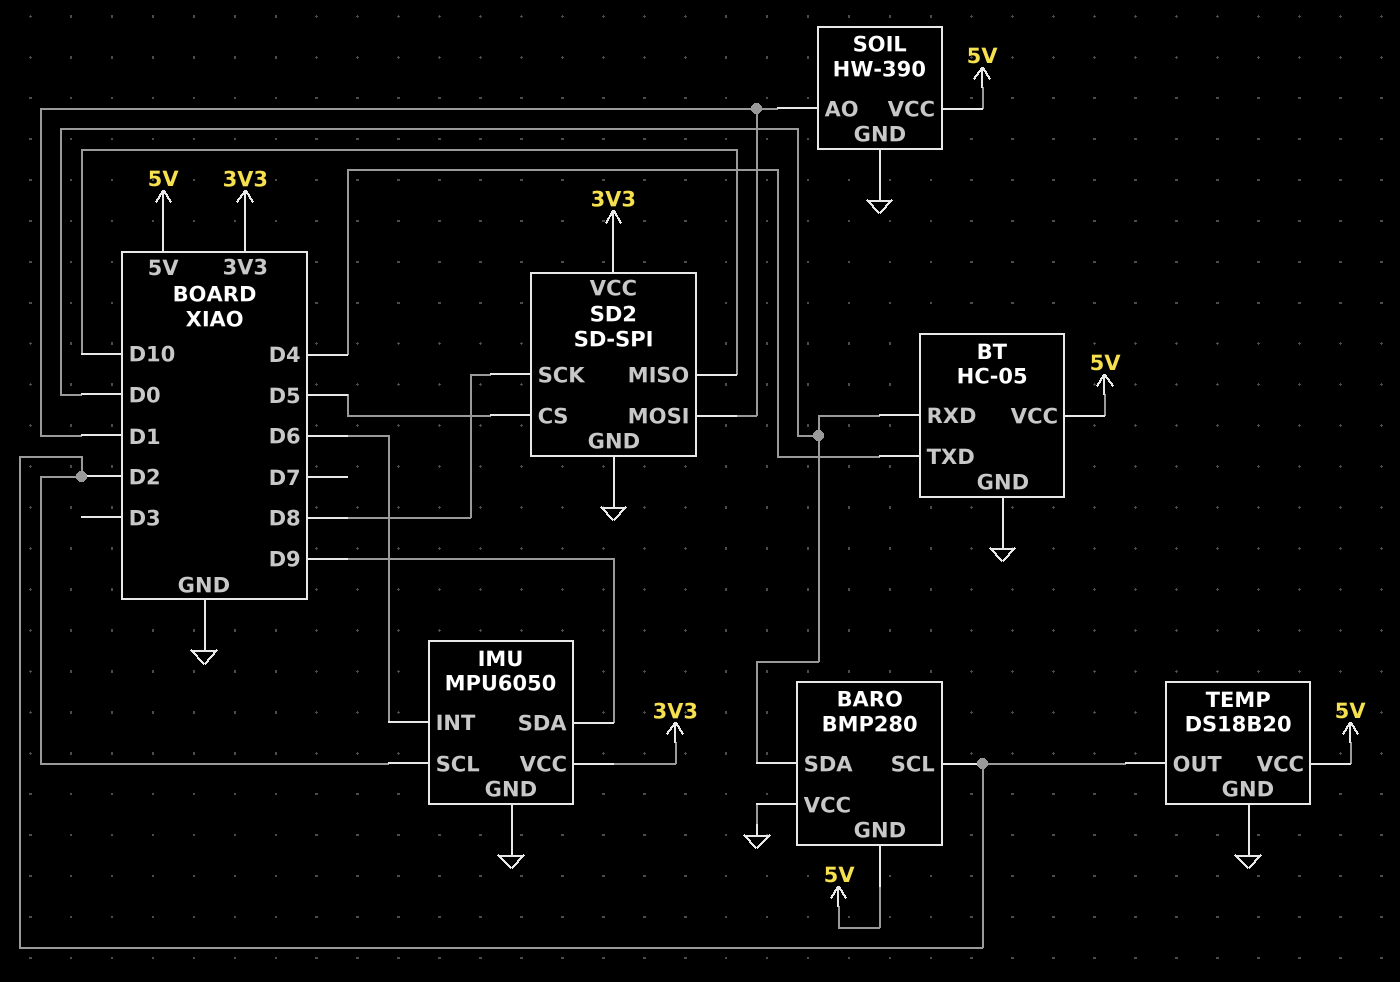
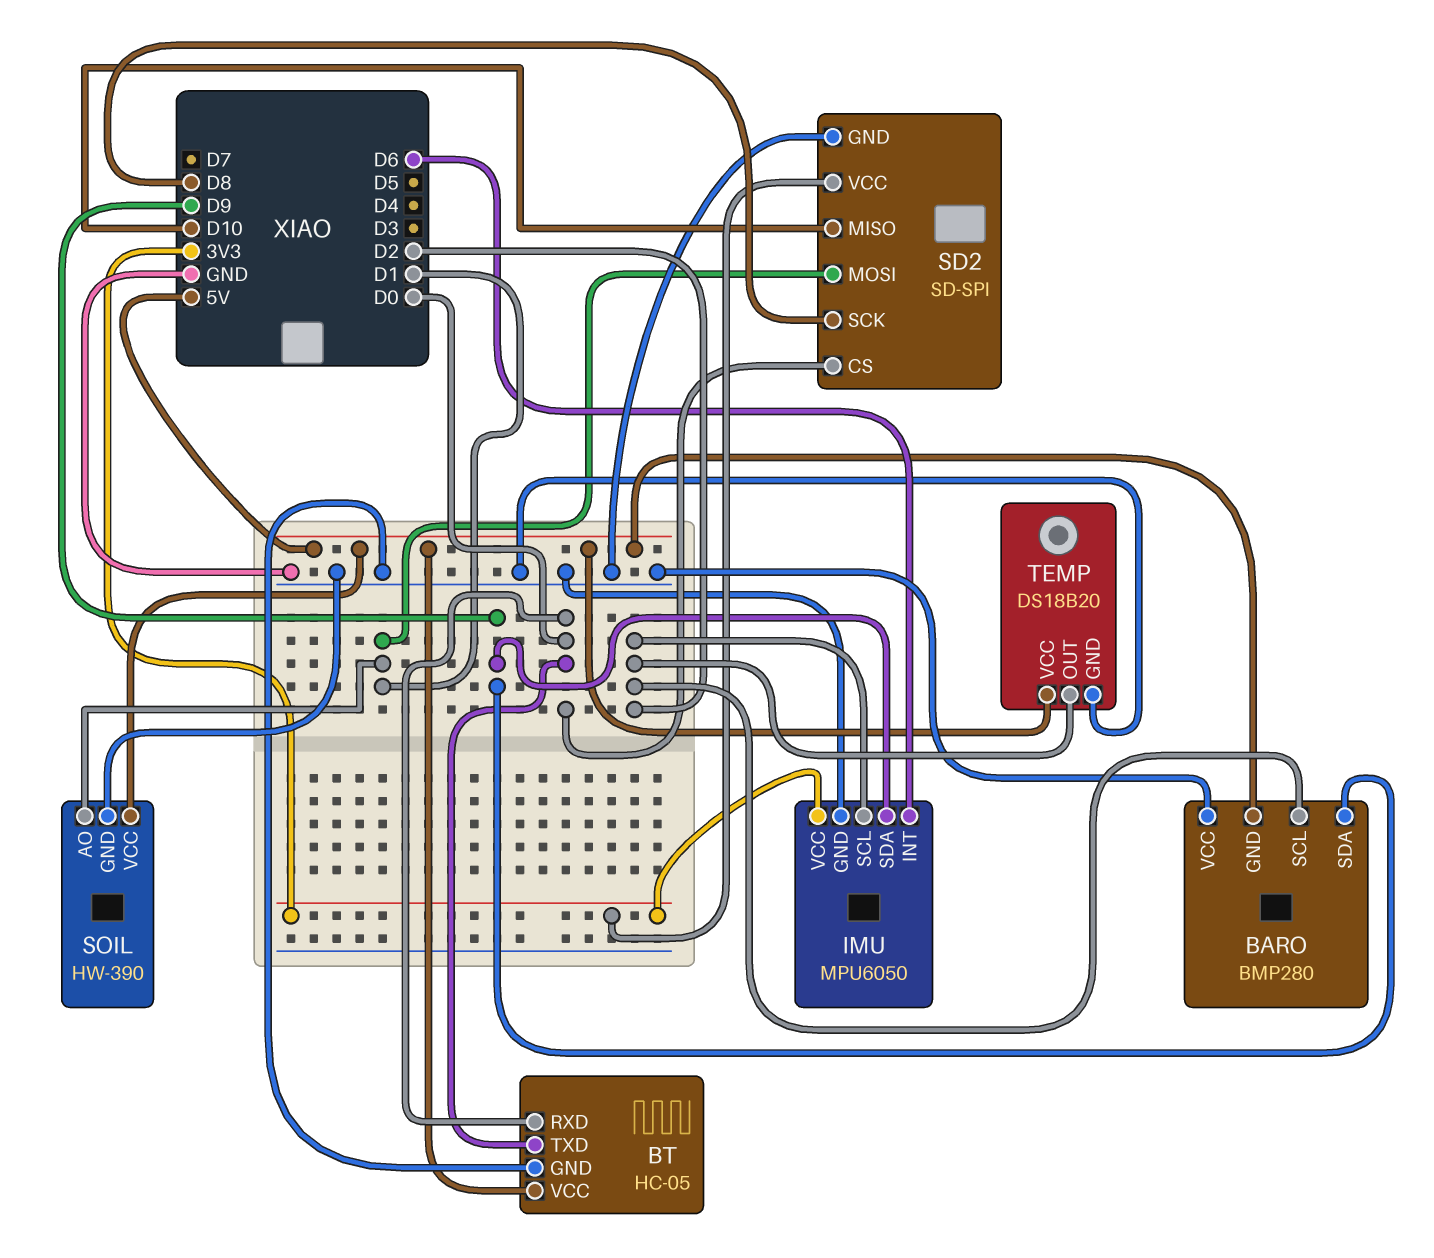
BARO pin SDA: D0 -> D9
BT pin TXD: D4 -> D0
SD2 pin CS: D5 -> D0

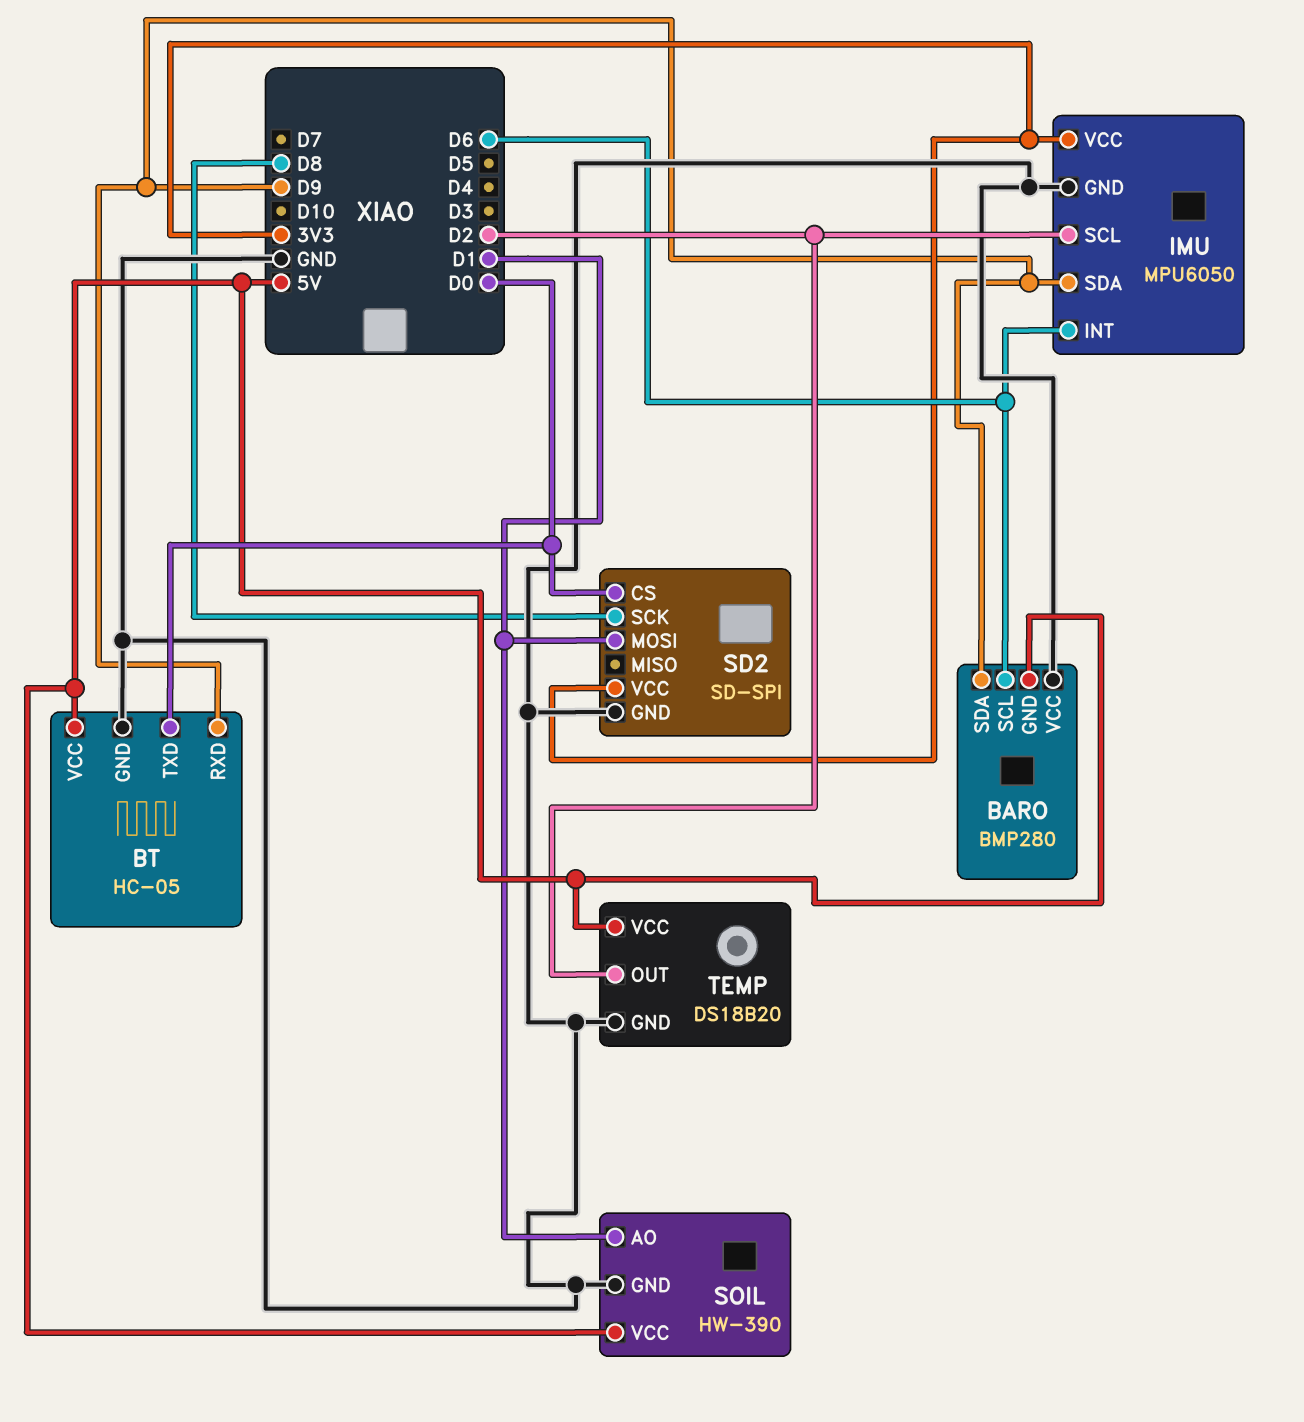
BARO pin SCL: D2 -> D6
BT pin RXD: D0 -> D9
SD2 pin MISO: D10 -> none

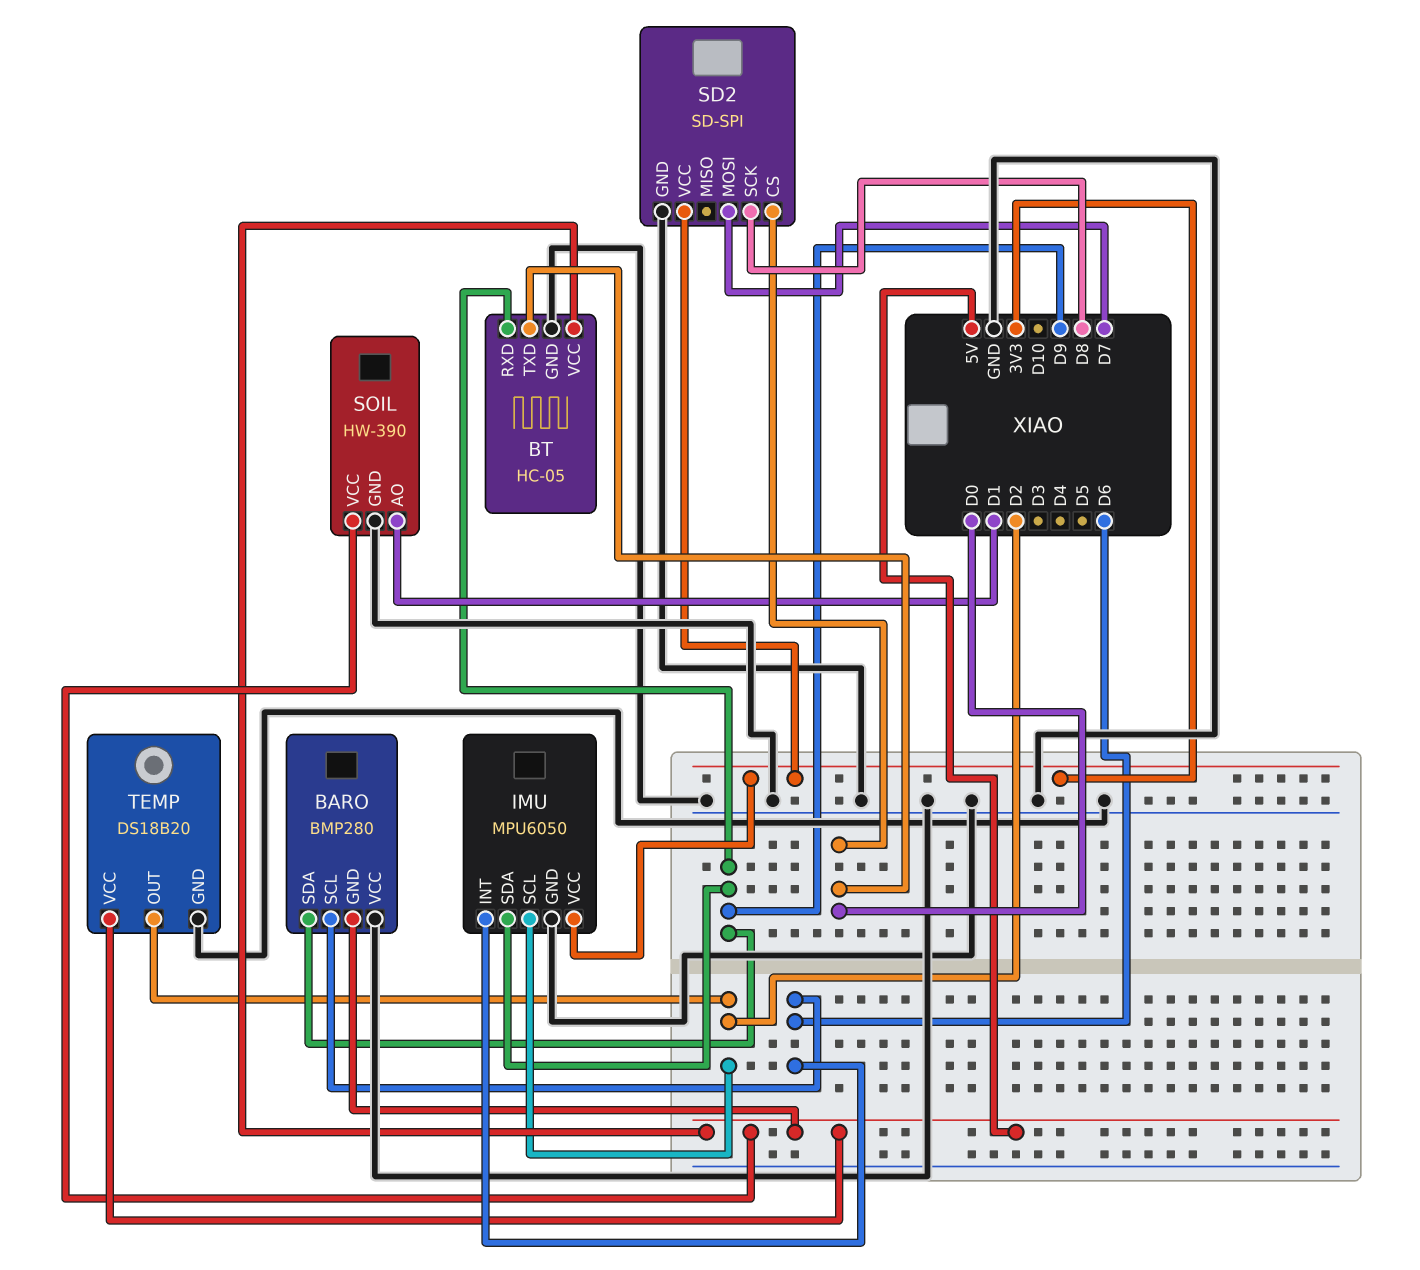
SD2 pin MOSI: D1 -> D7

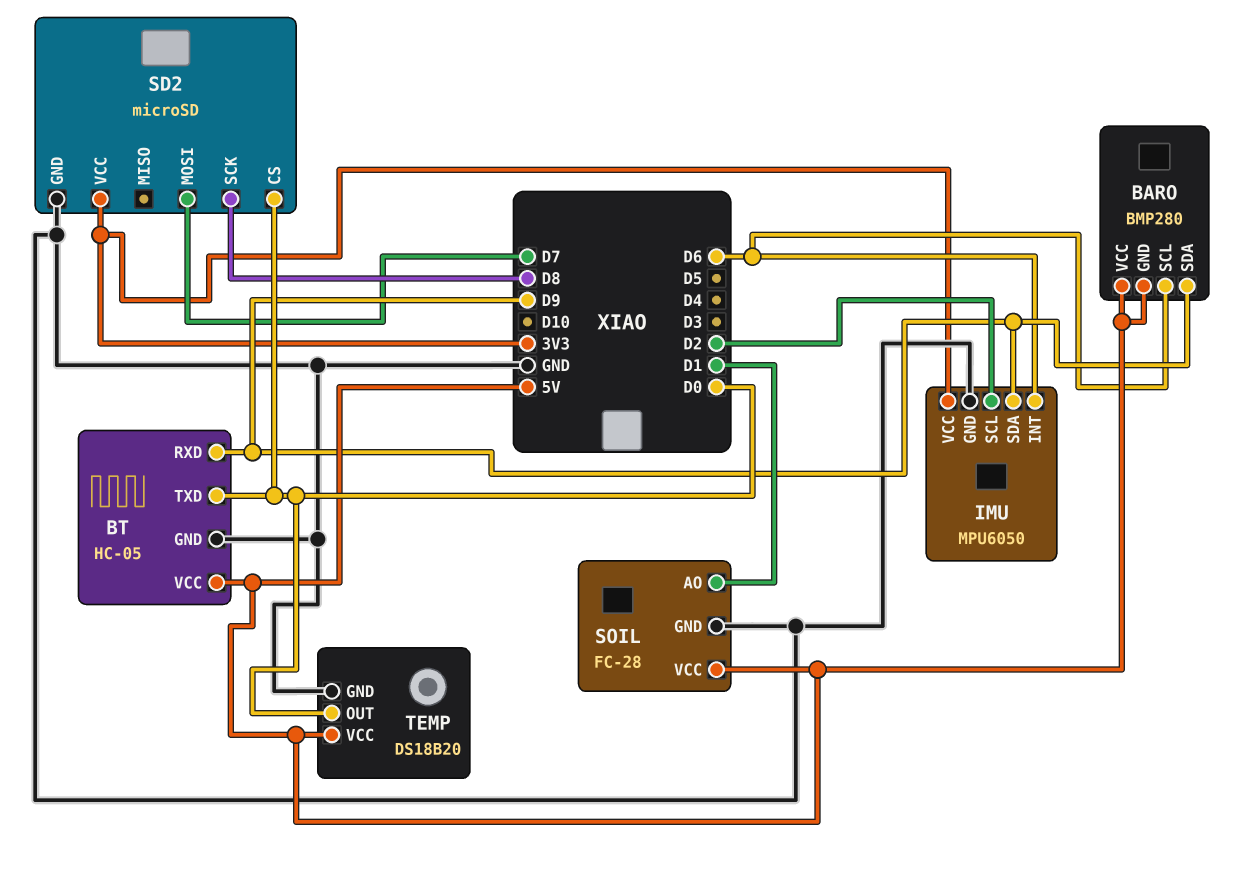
BARO pin VCC: GND -> 5V
SD2: SD-SPI -> microSD
SOIL: HW-390 -> FC-28
TEMP pin OUT: D2 -> D0

